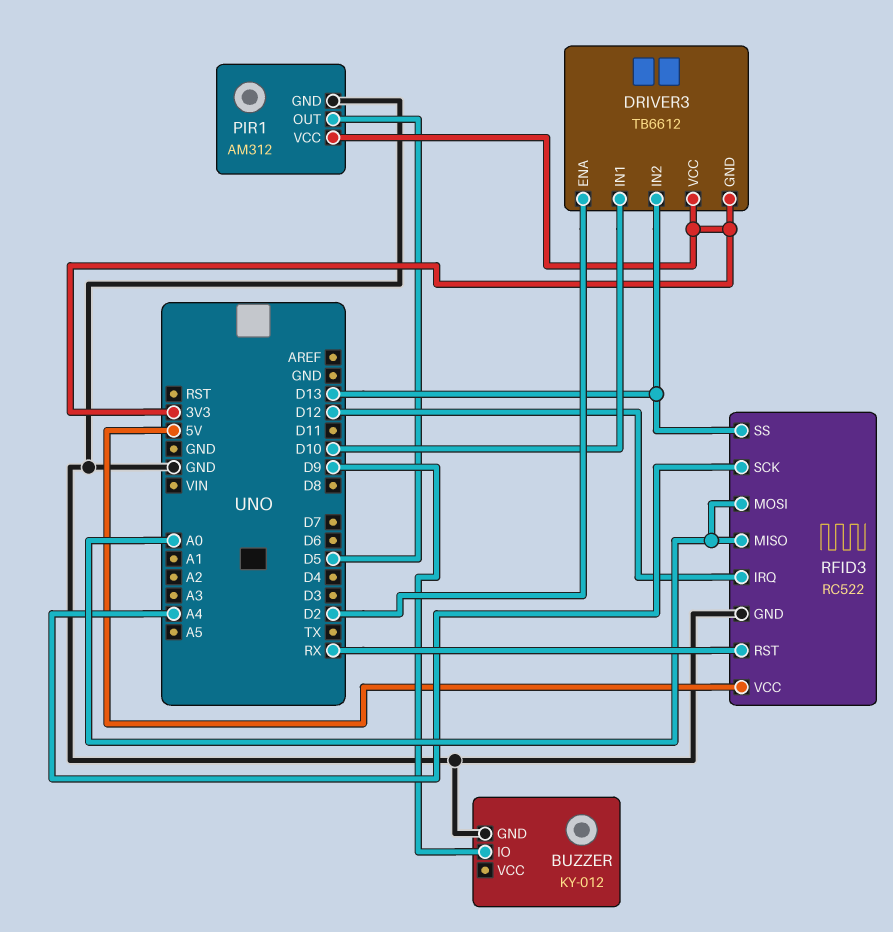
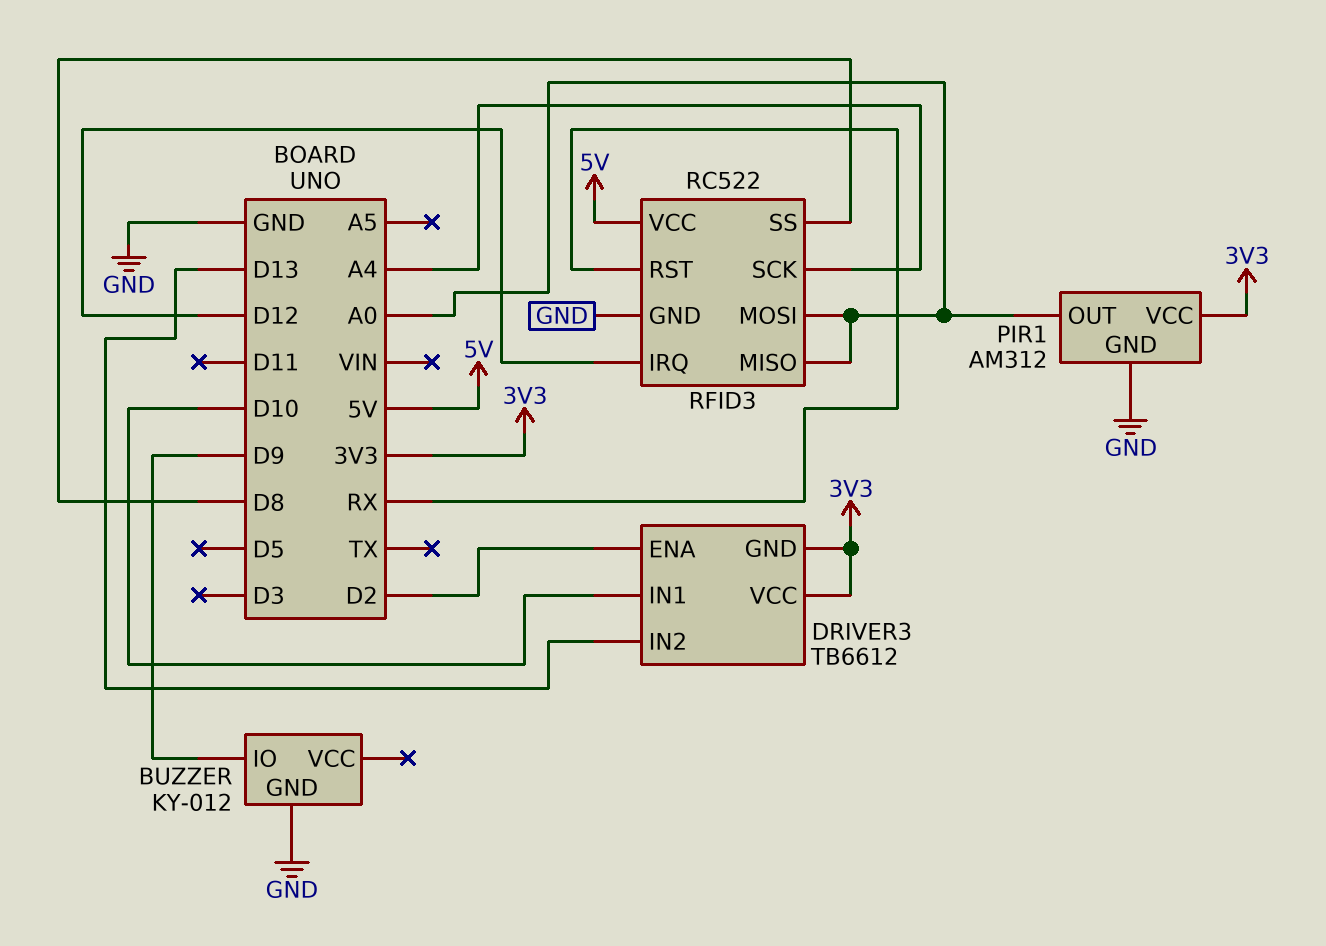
PIR1 pin OUT: D5 -> A0
RFID3 pin SS: D13 -> D8

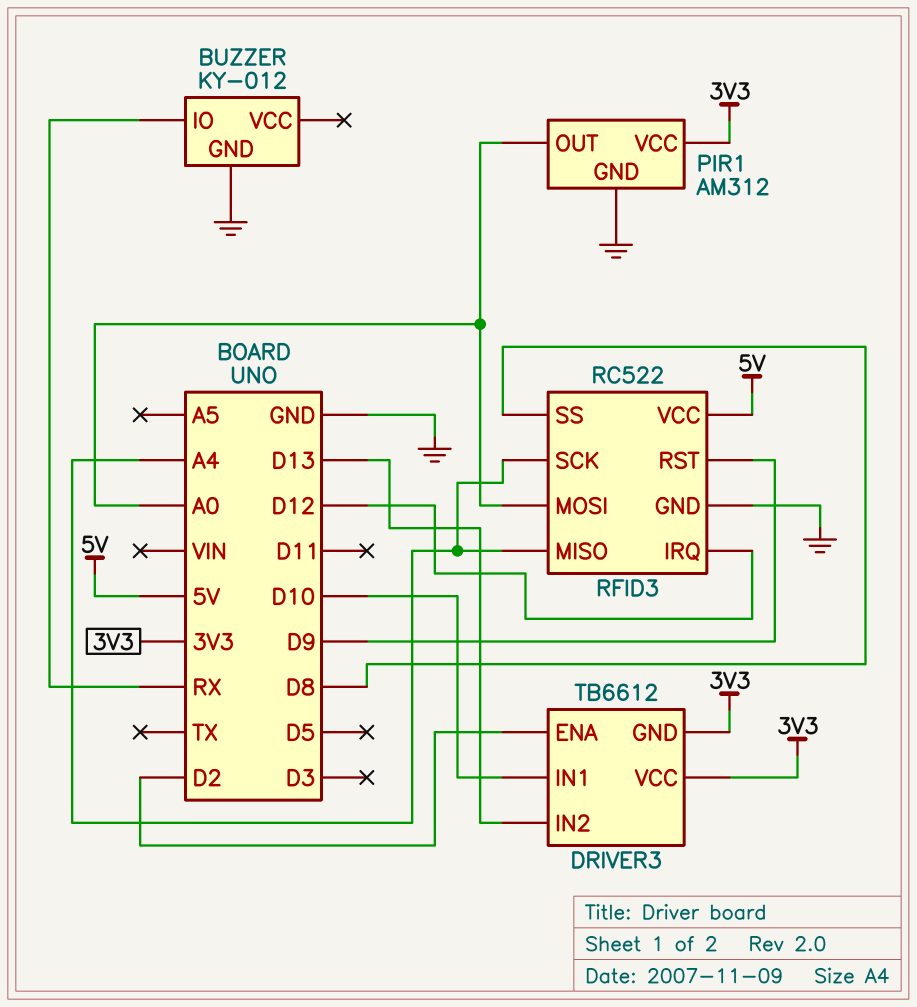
BUZZER pin IO: D9 -> RX
RFID3 pin MISO: A0 -> A4
RFID3 pin RST: RX -> D9

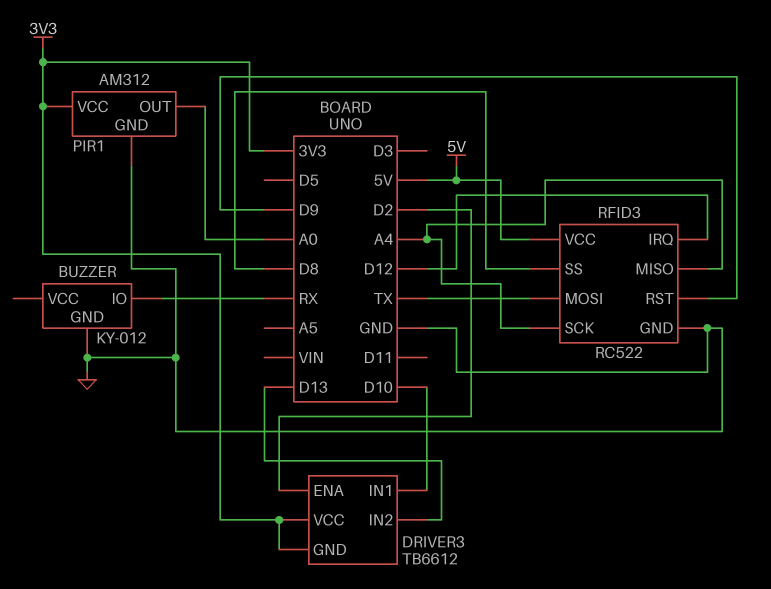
RFID3 pin MOSI: A0 -> TX

